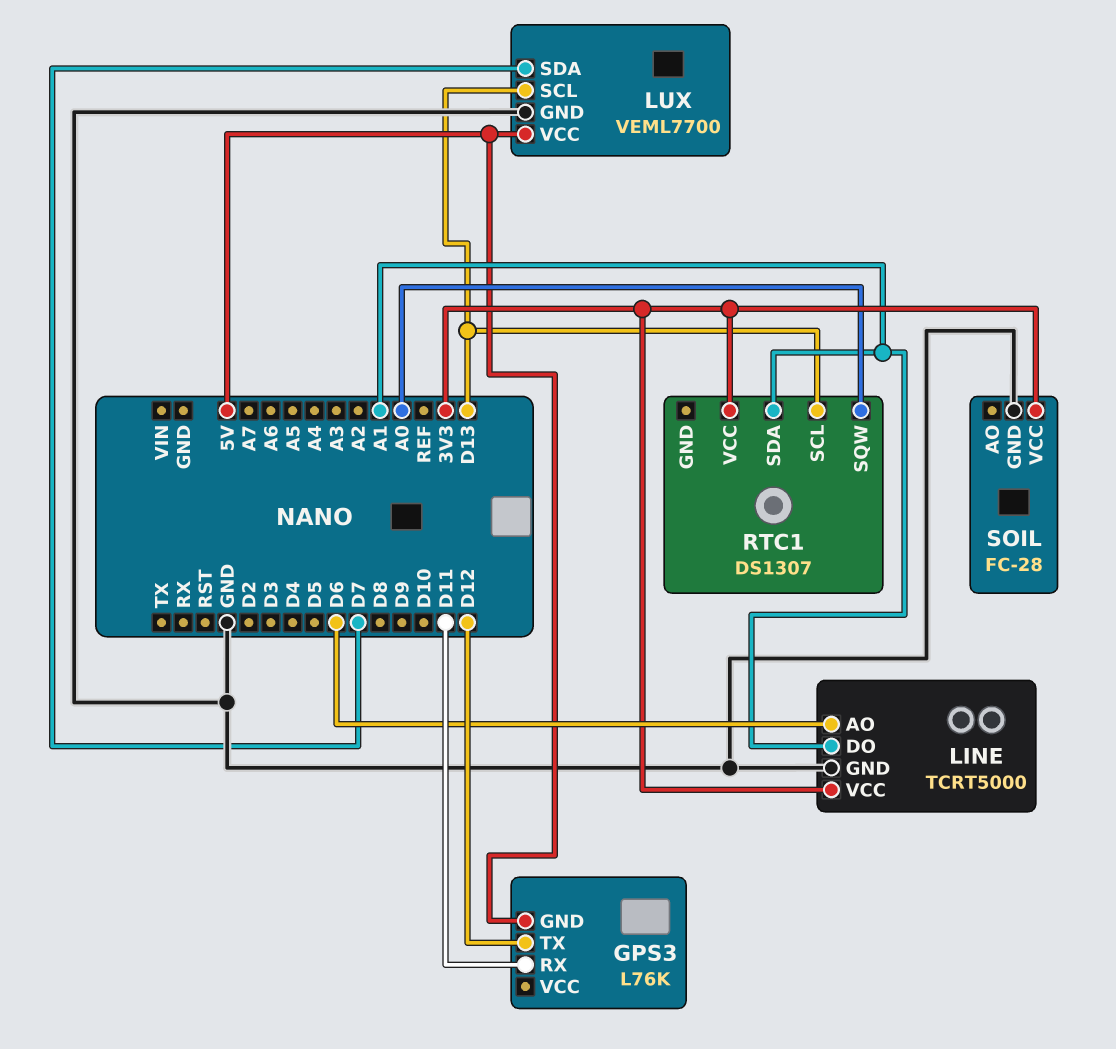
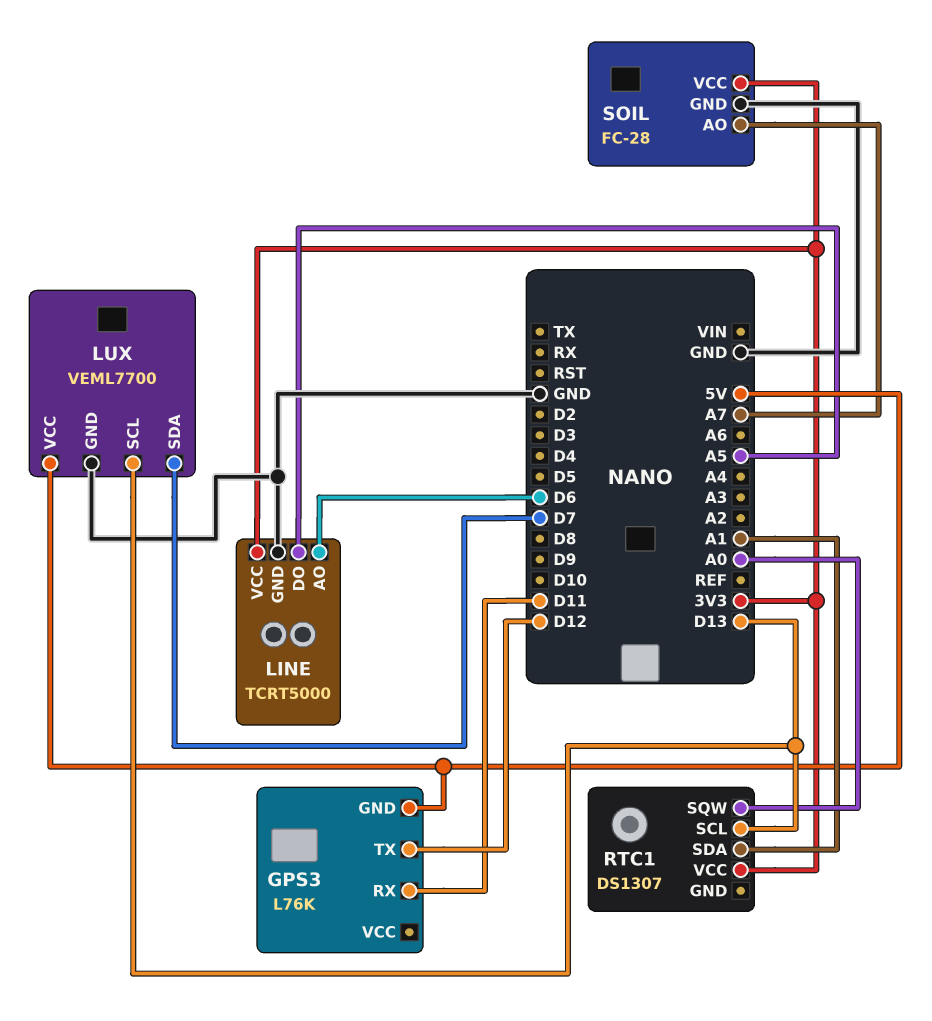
LINE pin DO: A1 -> A5
SOIL pin AO: none -> A7

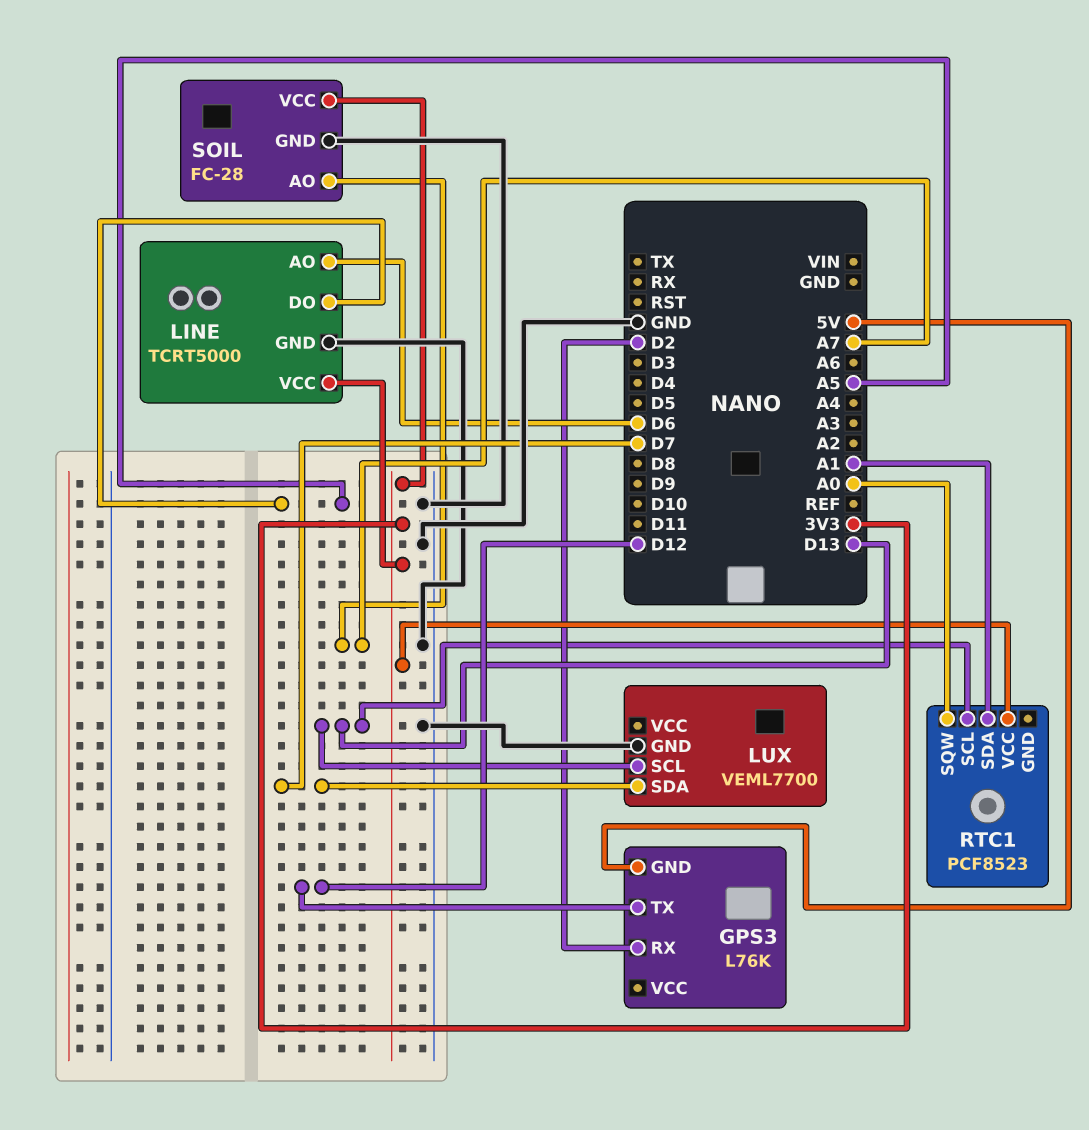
GPS3 pin RX: D11 -> D2
LUX pin VCC: 5V -> none
RTC1: DS1307 -> PCF8523

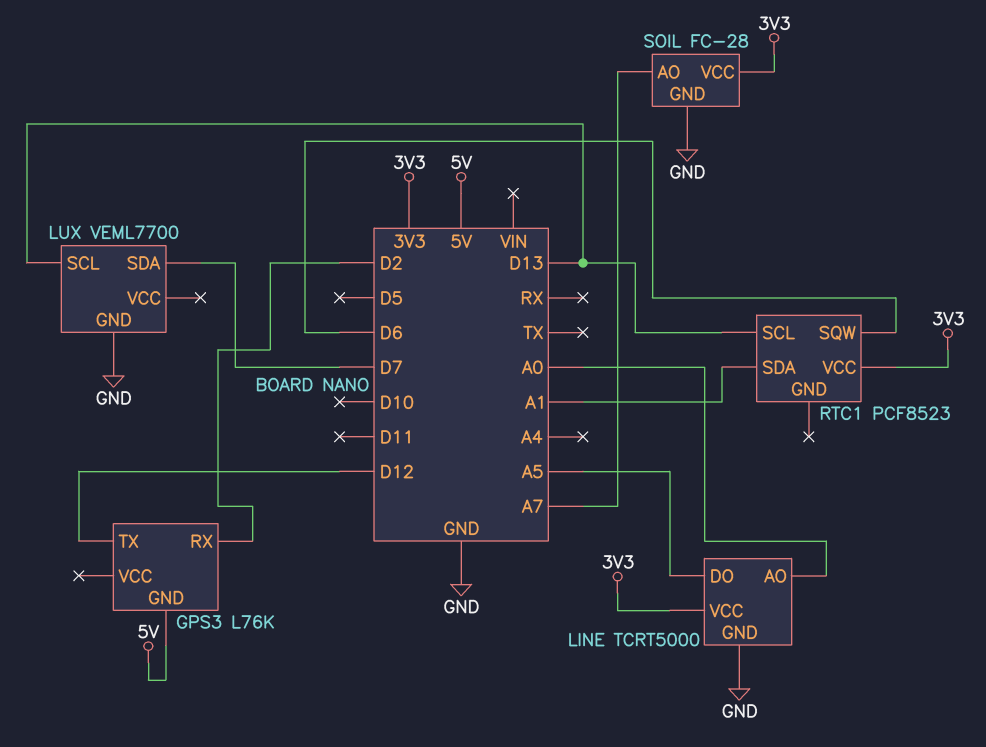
LINE pin AO: D6 -> A0
RTC1 pin SQW: A0 -> D6

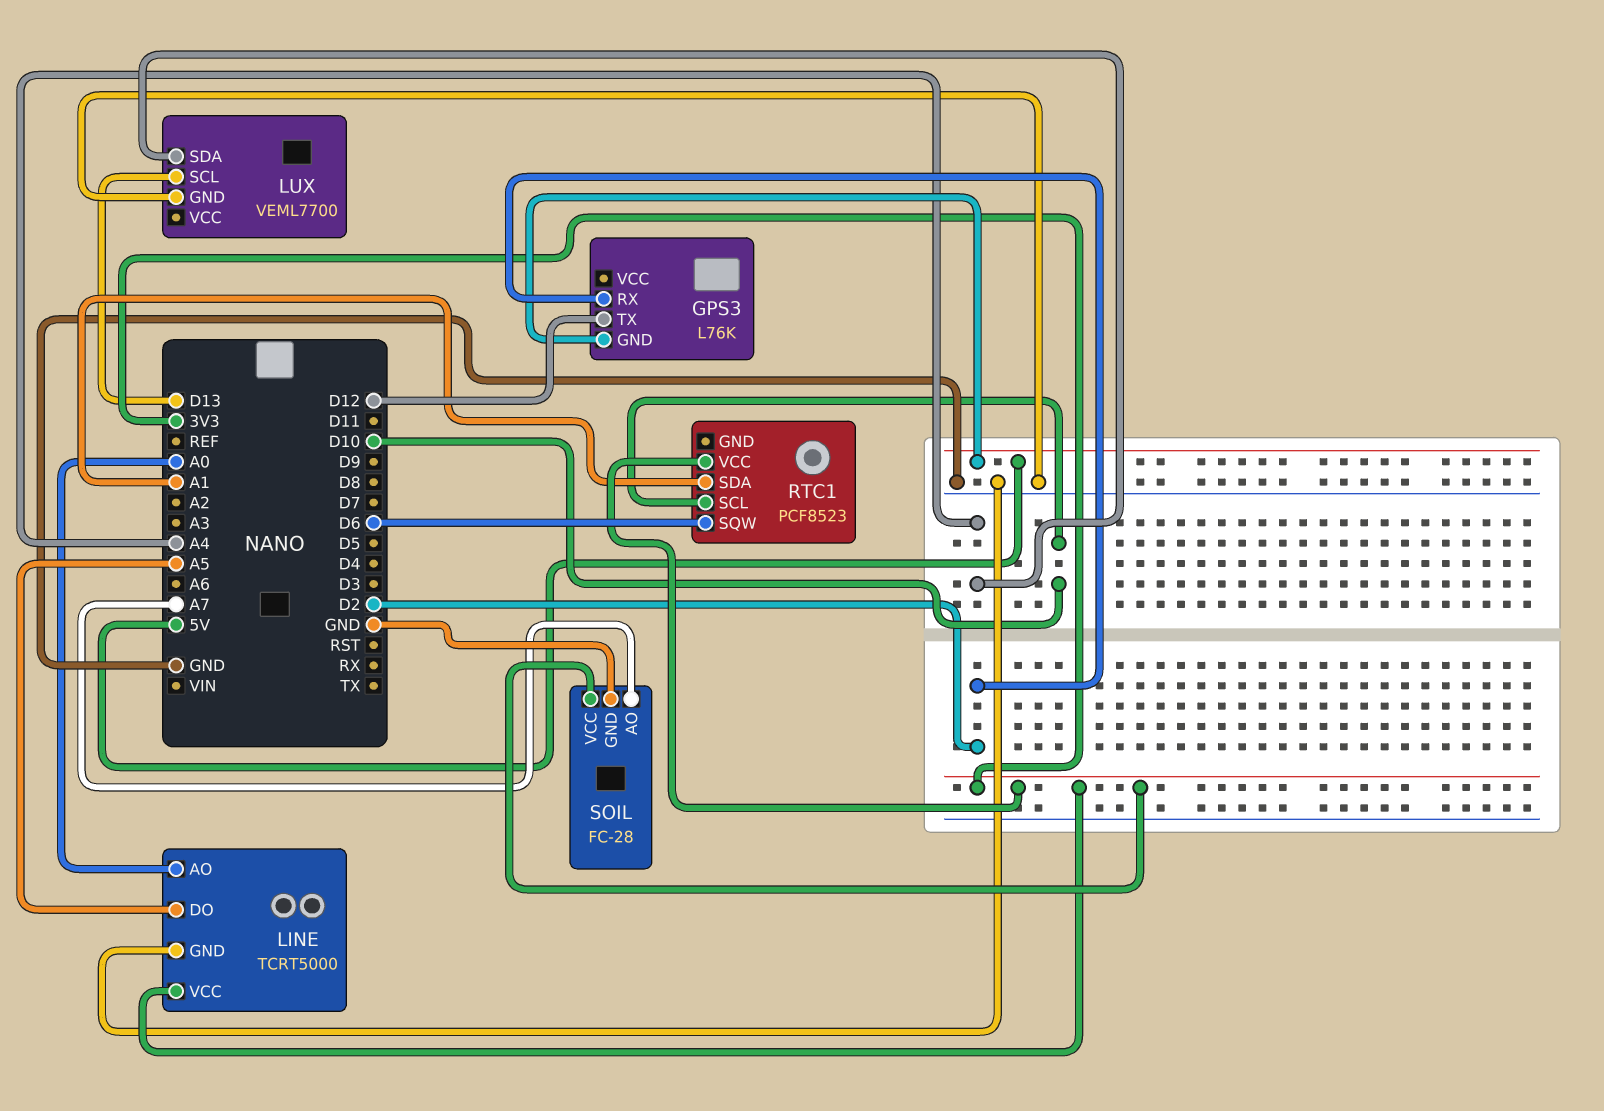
LUX pin SDA: D7 -> A4
RTC1 pin SCL: D13 -> D10

